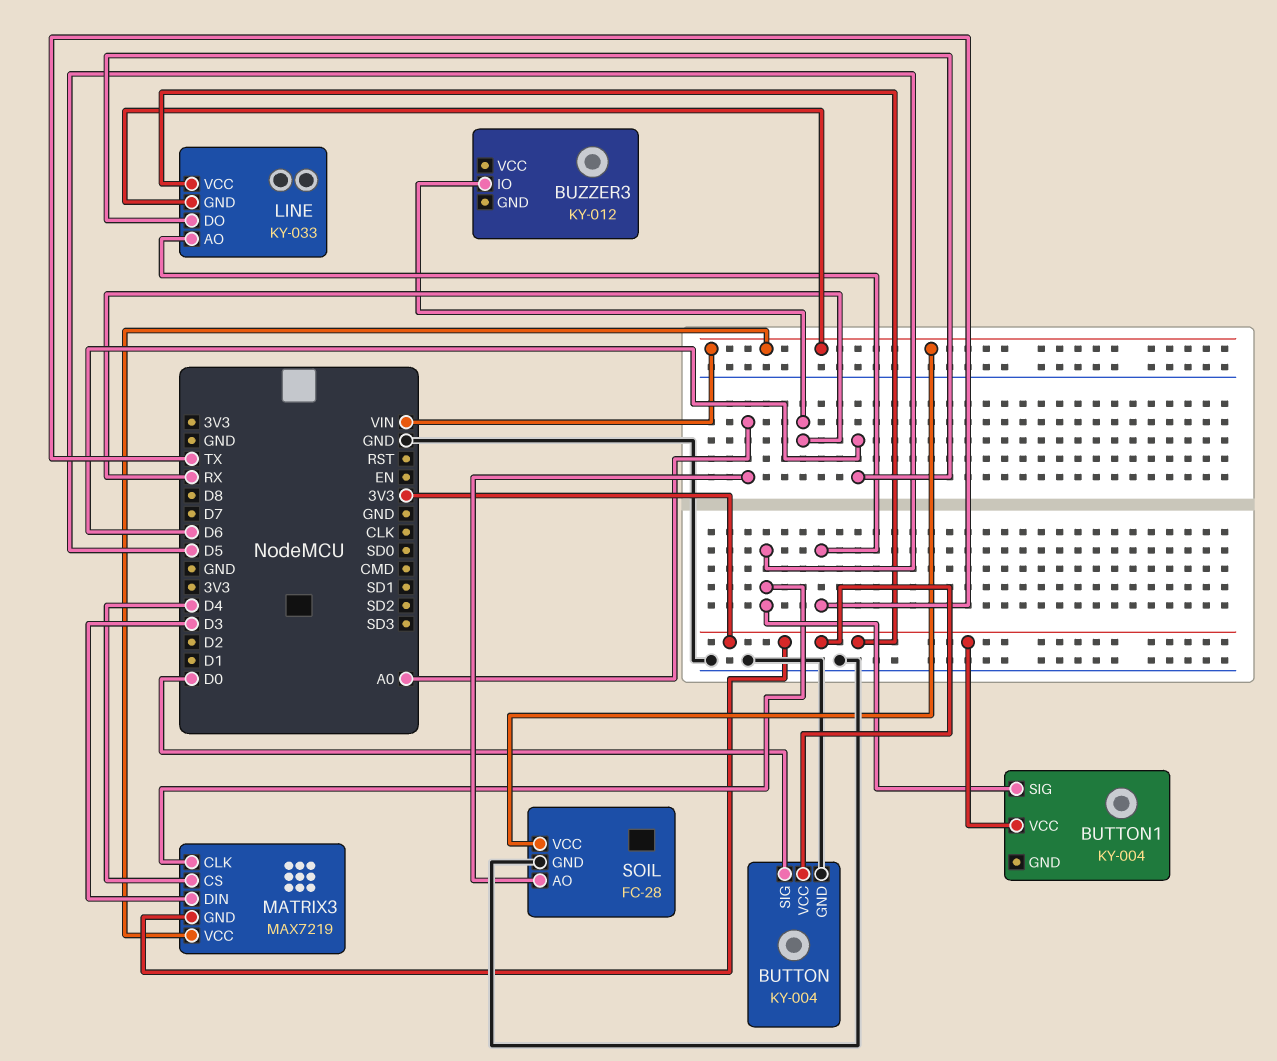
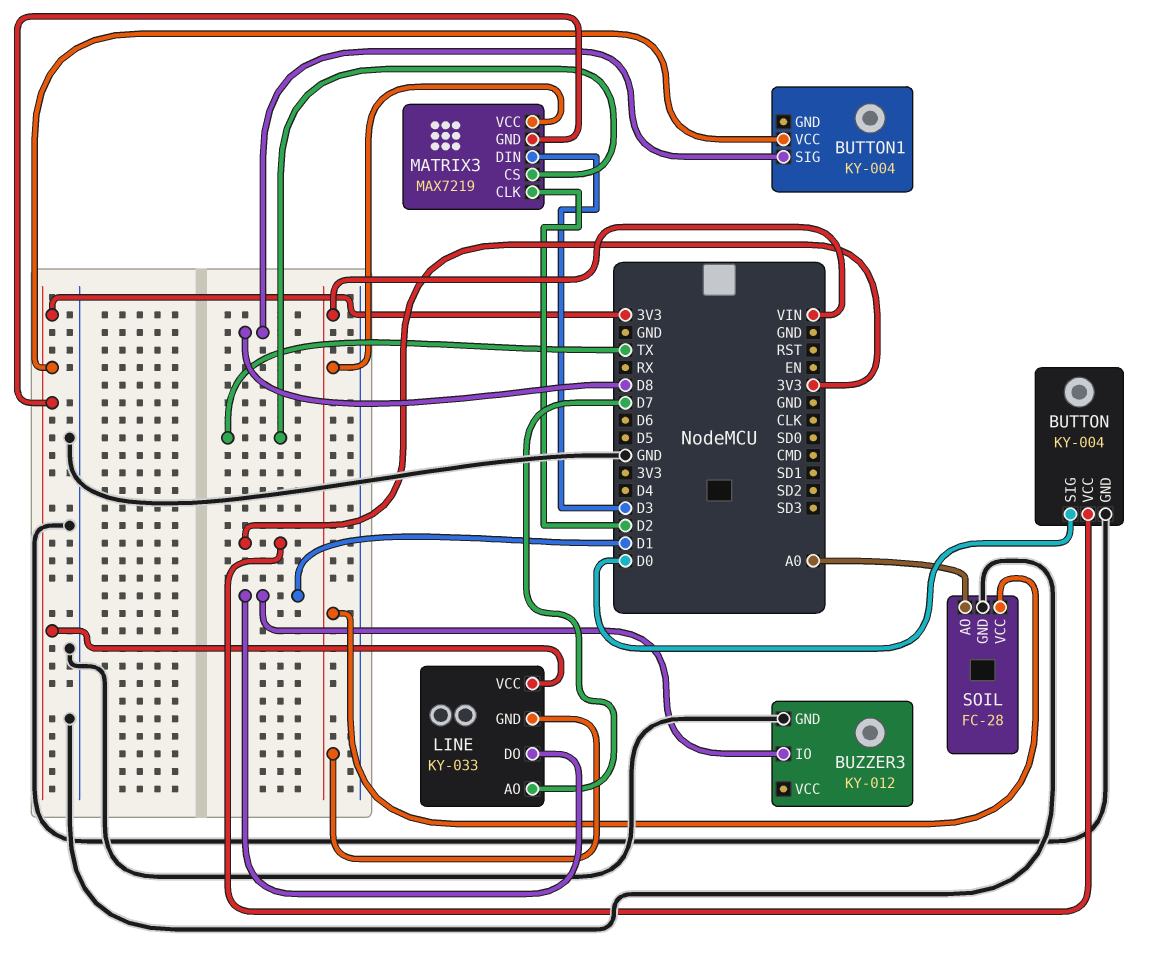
BUTTON1 pin SIG: D5 -> D8
BUZZER3 pin GND: none -> GND
BUZZER3 pin IO: RX -> D1
LINE pin AO: TX -> D7
LINE pin DO: D6 -> D1
MATRIX3 pin CLK: D5 -> D2
MATRIX3 pin CS: D4 -> TX

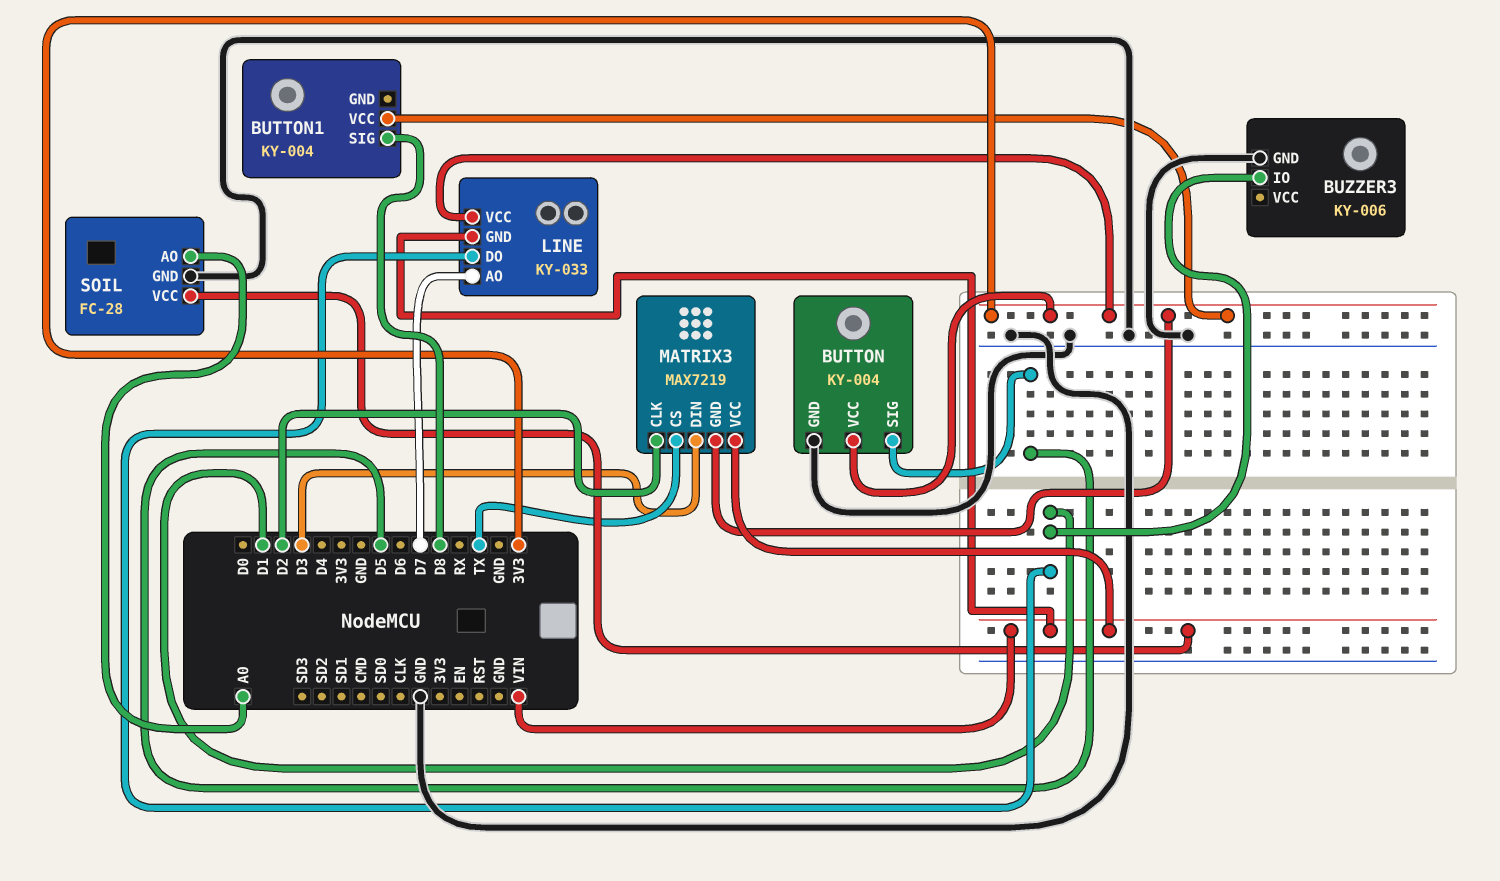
BUTTON pin SIG: D0 -> D5
BUZZER3: KY-012 -> KY-006

